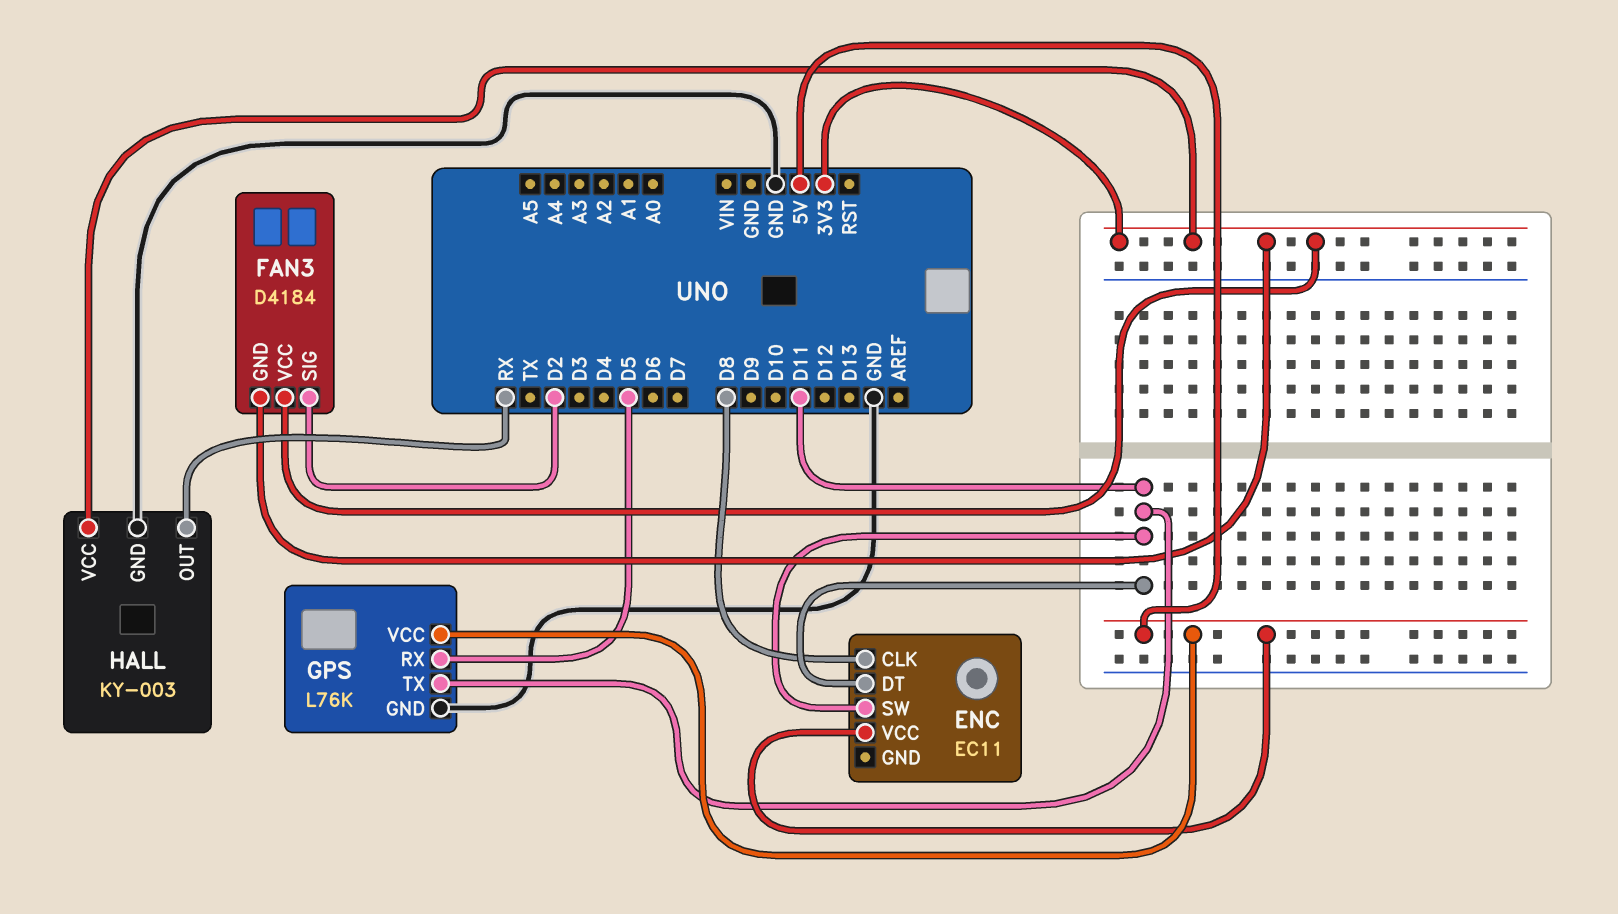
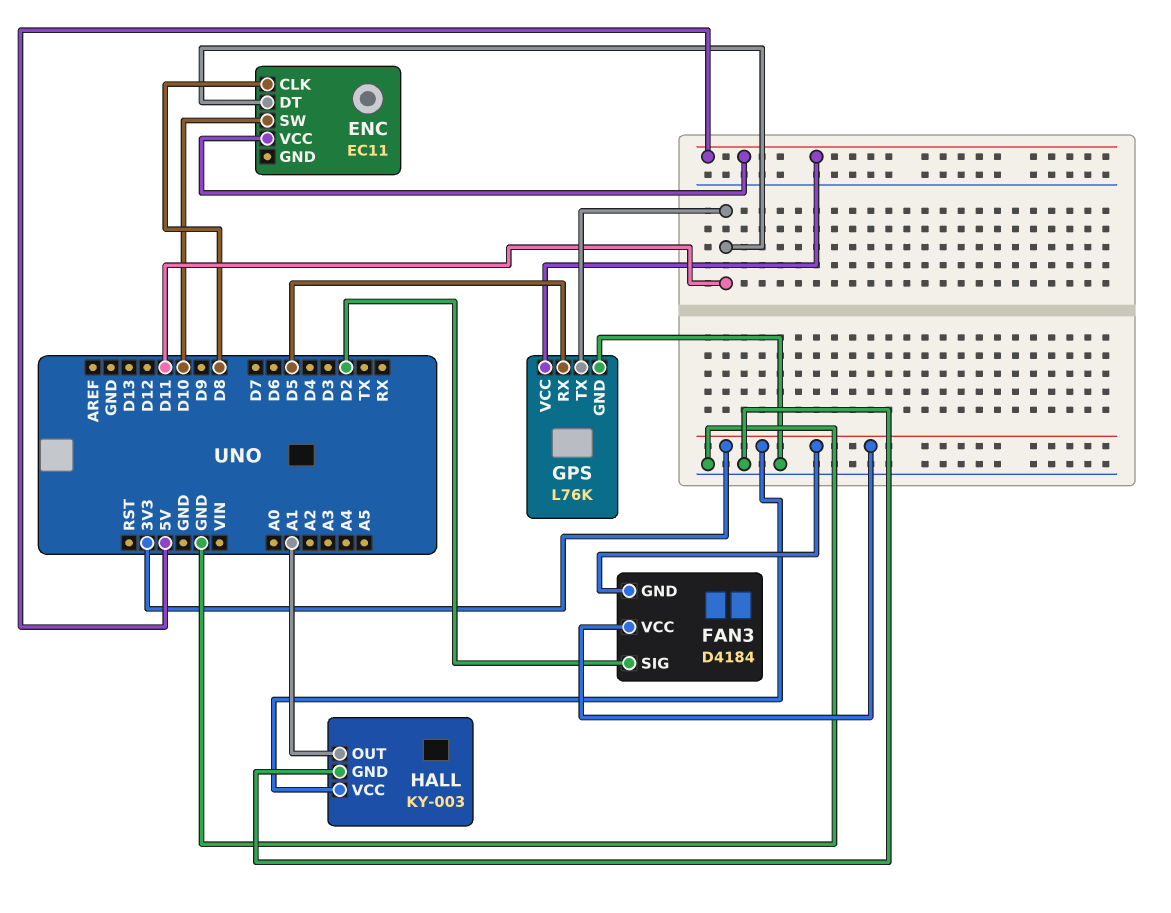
ENC pin SW: D11 -> D10
HALL pin OUT: RX -> A1

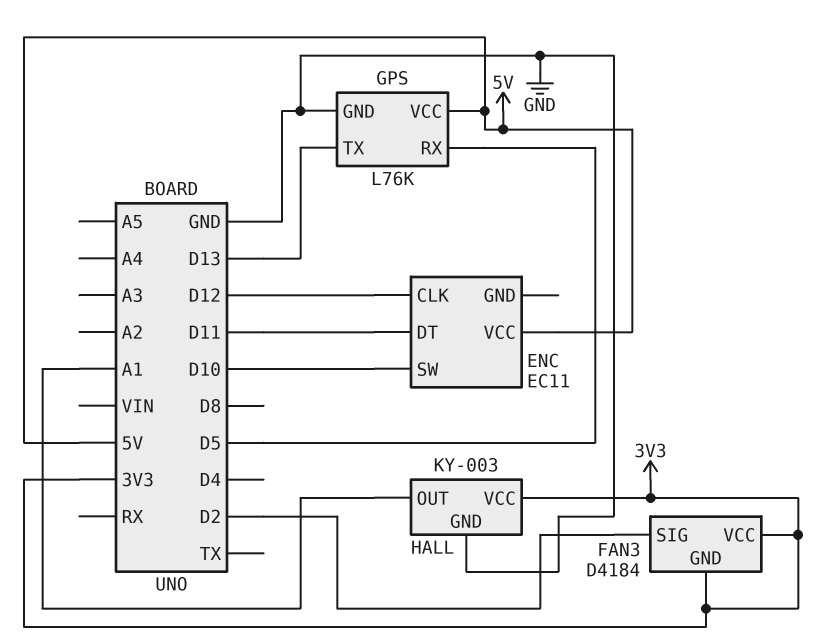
ENC pin CLK: D8 -> D12
GPS pin TX: D11 -> D13

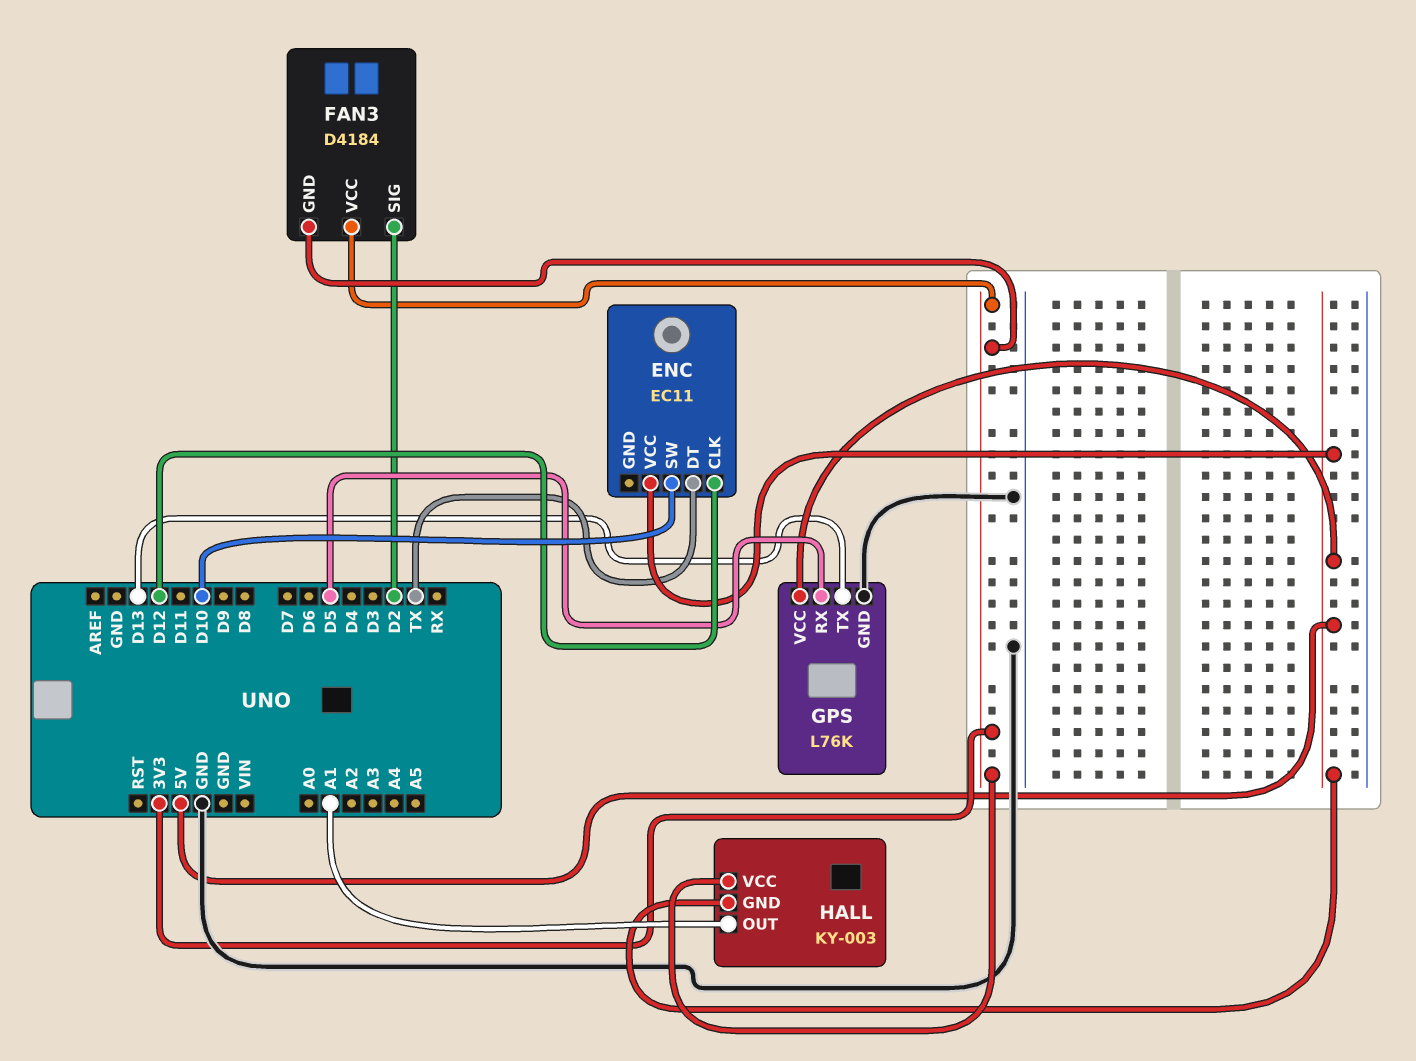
ENC pin DT: D11 -> TX
HALL pin GND: GND -> 5V

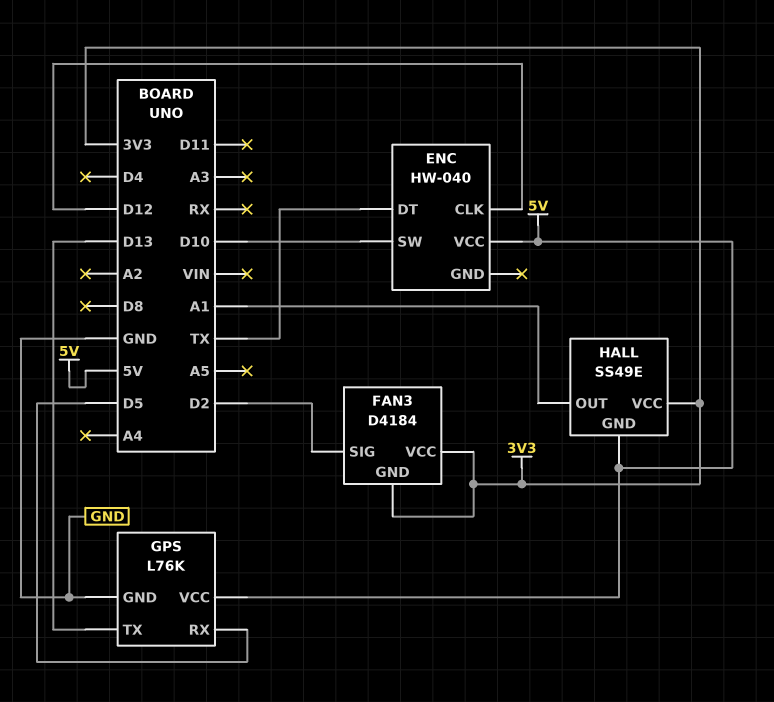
ENC: EC11 -> HW-040
HALL: KY-003 -> SS49E

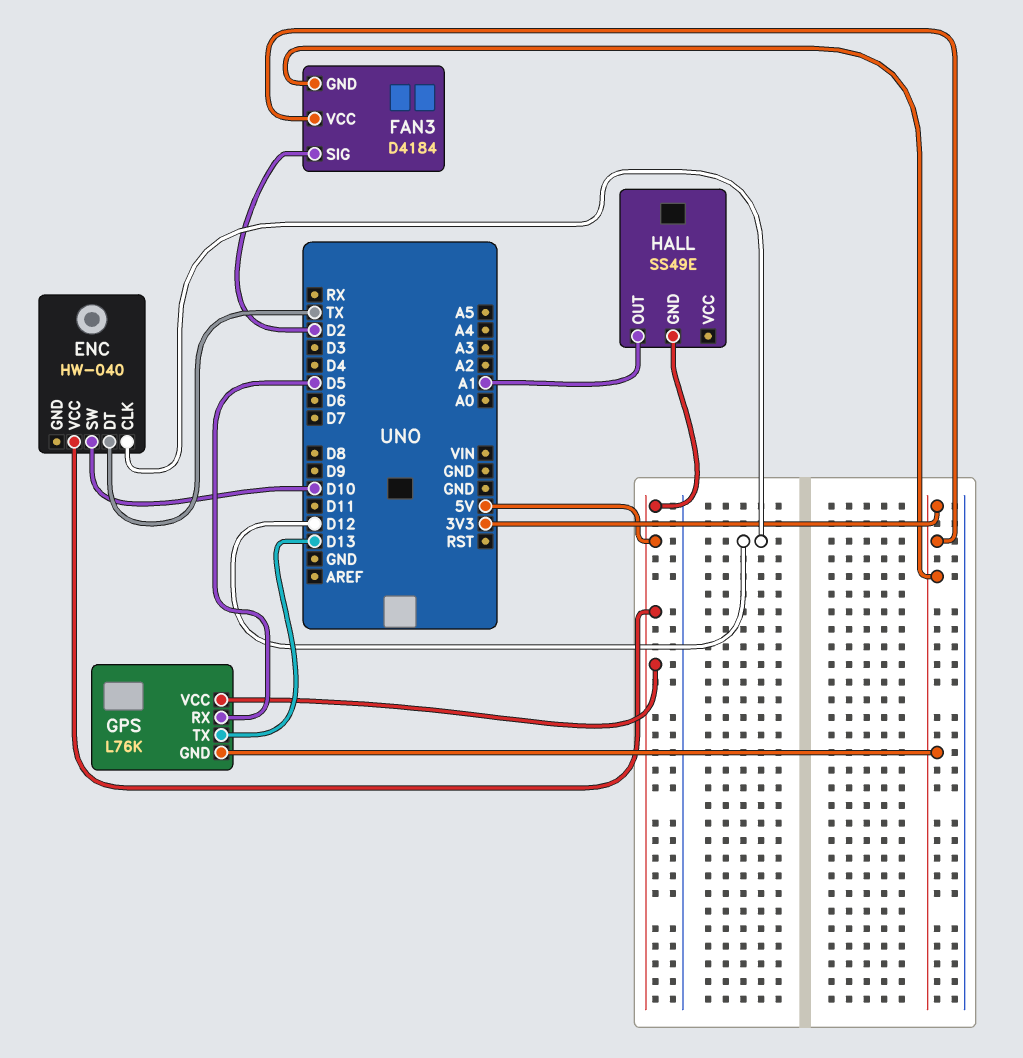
GPS pin GND: GND -> 3V3
HALL pin VCC: 3V3 -> none

